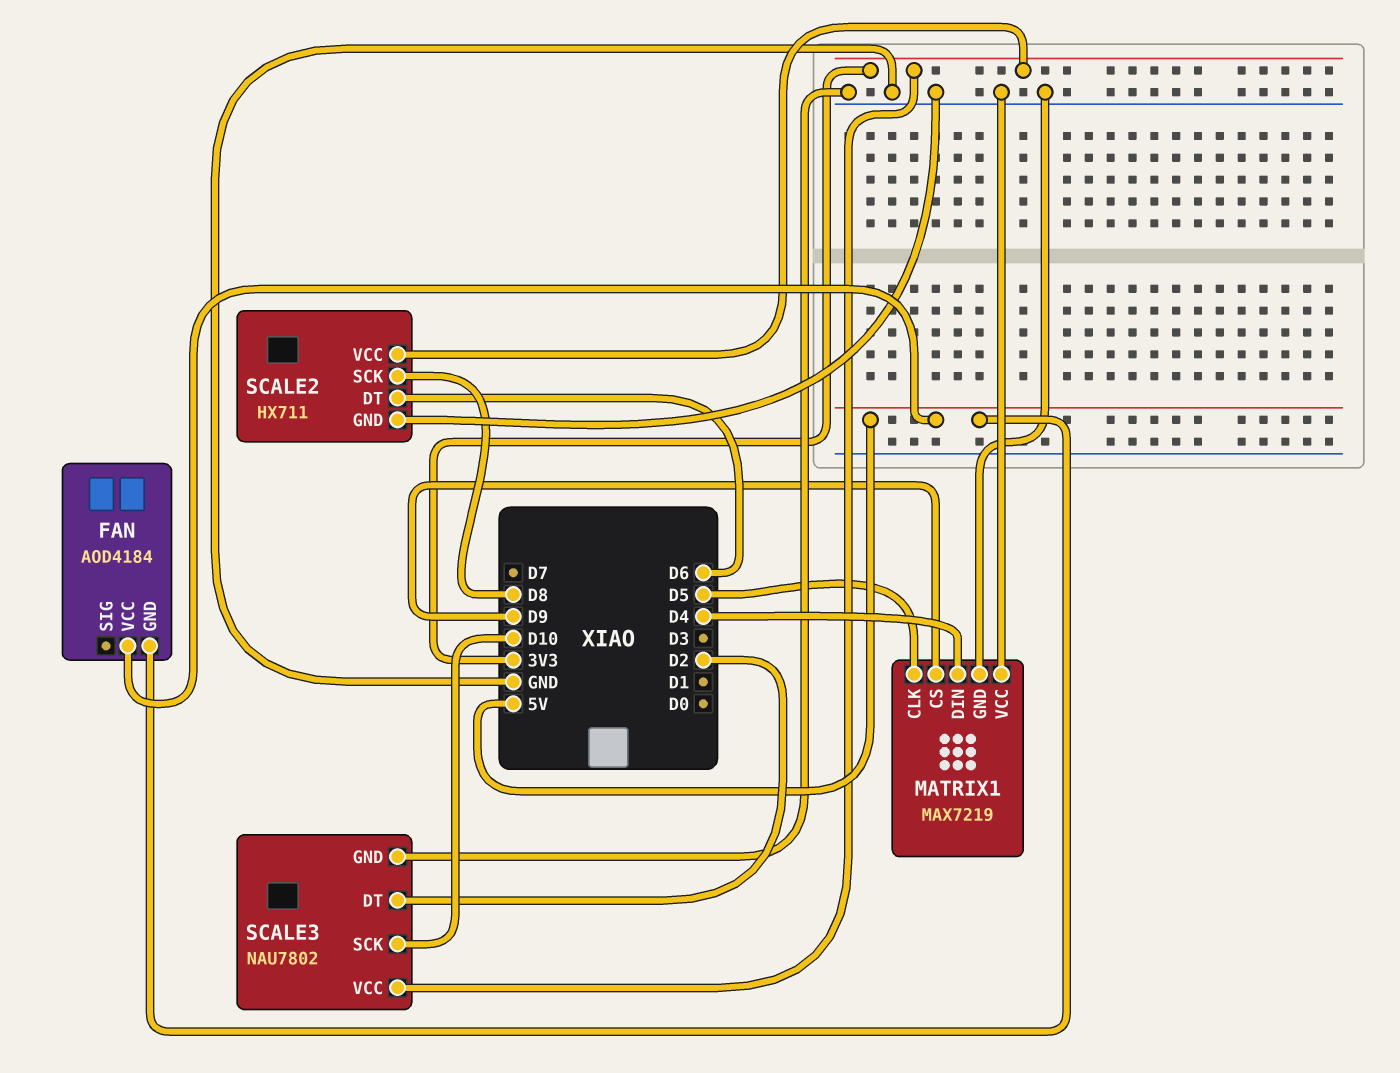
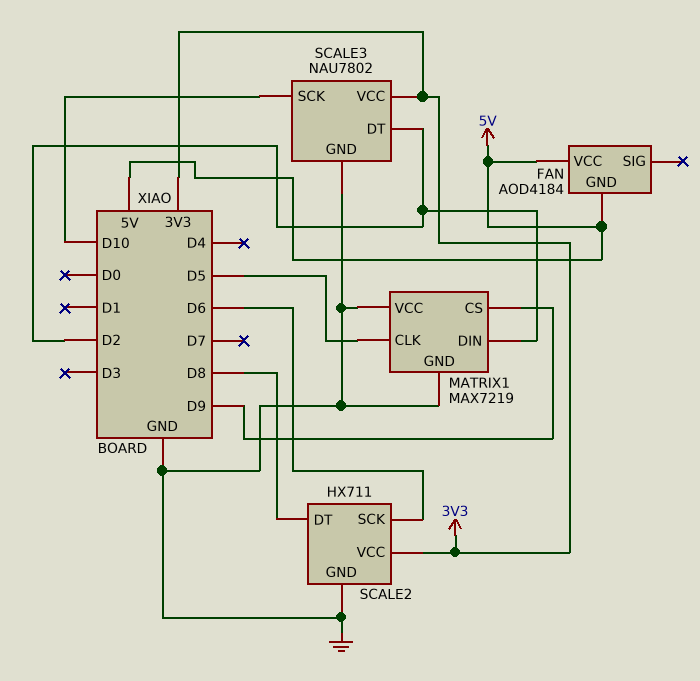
MATRIX1 pin DIN: D4 -> D2
SCALE2 pin DT: D6 -> D8
SCALE2 pin SCK: D8 -> D6

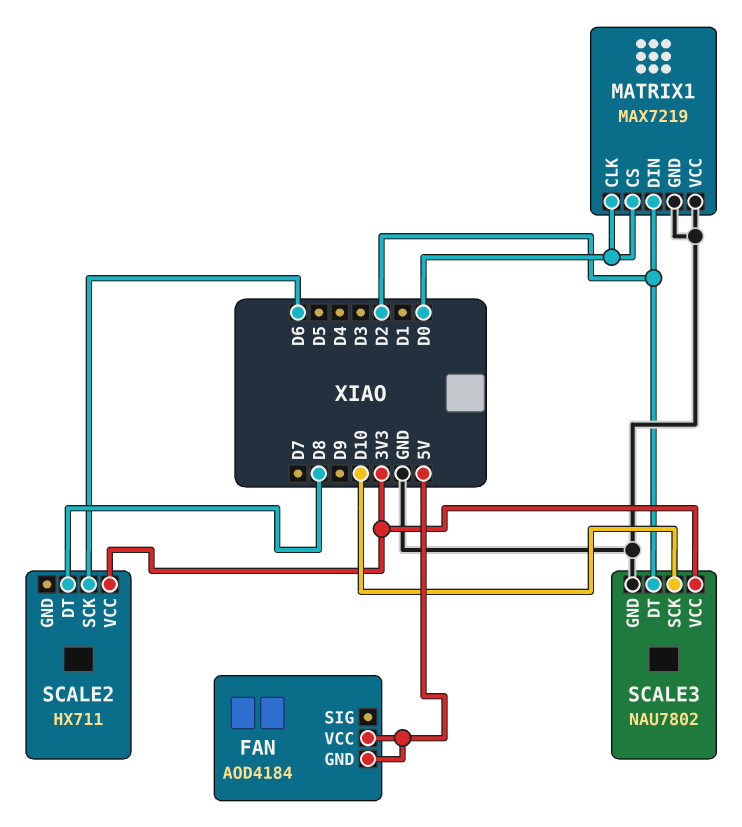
MATRIX1 pin CLK: D5 -> D0
MATRIX1 pin CS: D9 -> D0
SCALE2 pin GND: GND -> none

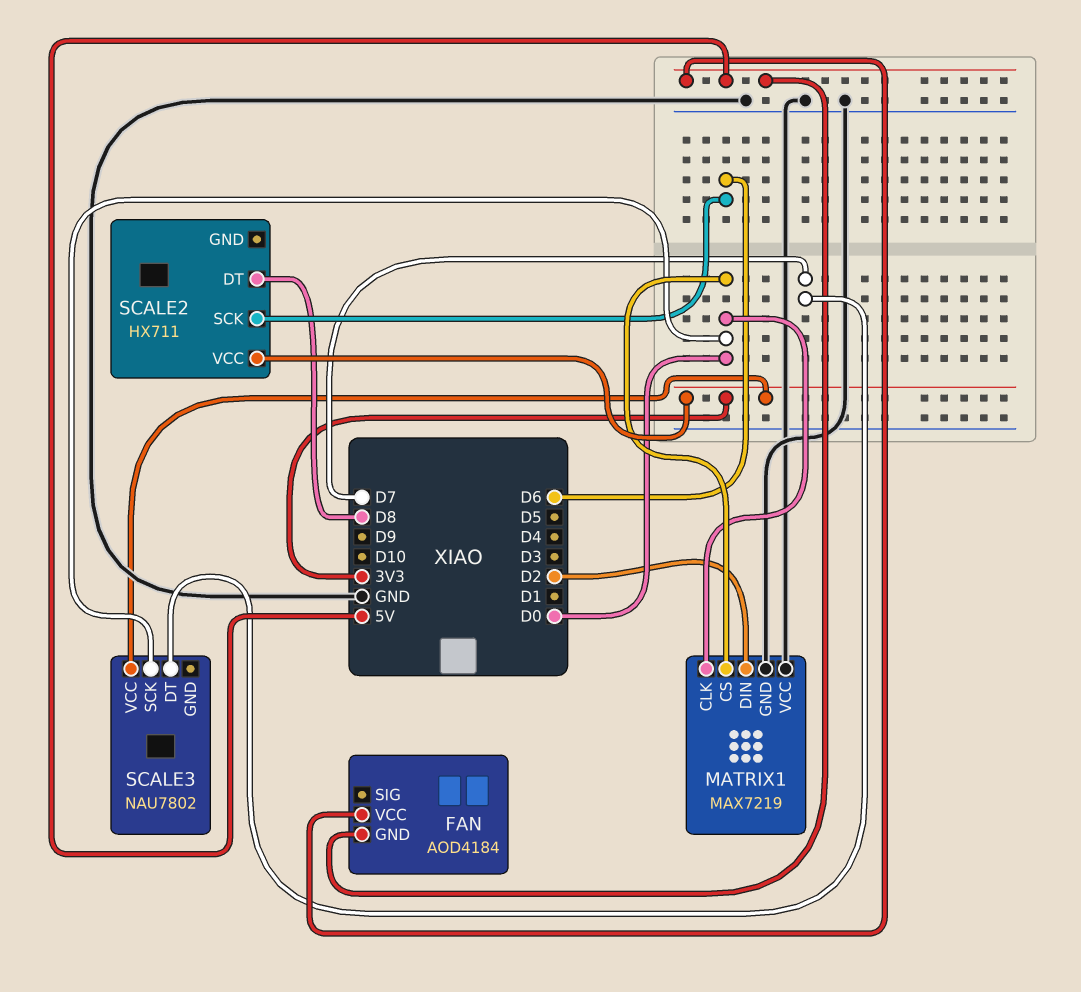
SCALE3 pin DT: D2 -> D7
SCALE3 pin GND: GND -> none
SCALE3 pin SCK: D10 -> D0

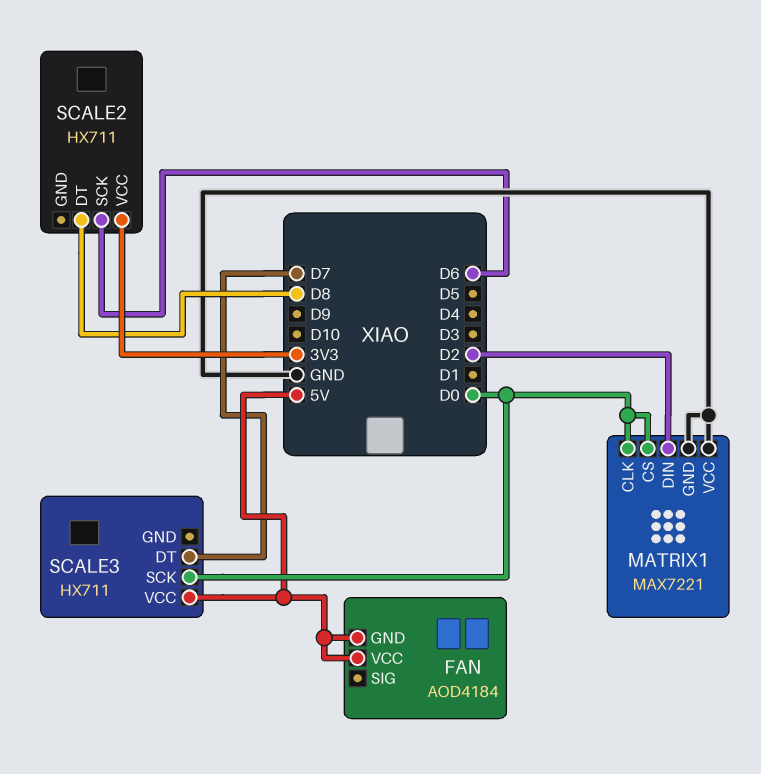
MATRIX1: MAX7219 -> MAX7221
SCALE3: NAU7802 -> HX711
SCALE3 pin VCC: 3V3 -> 5V

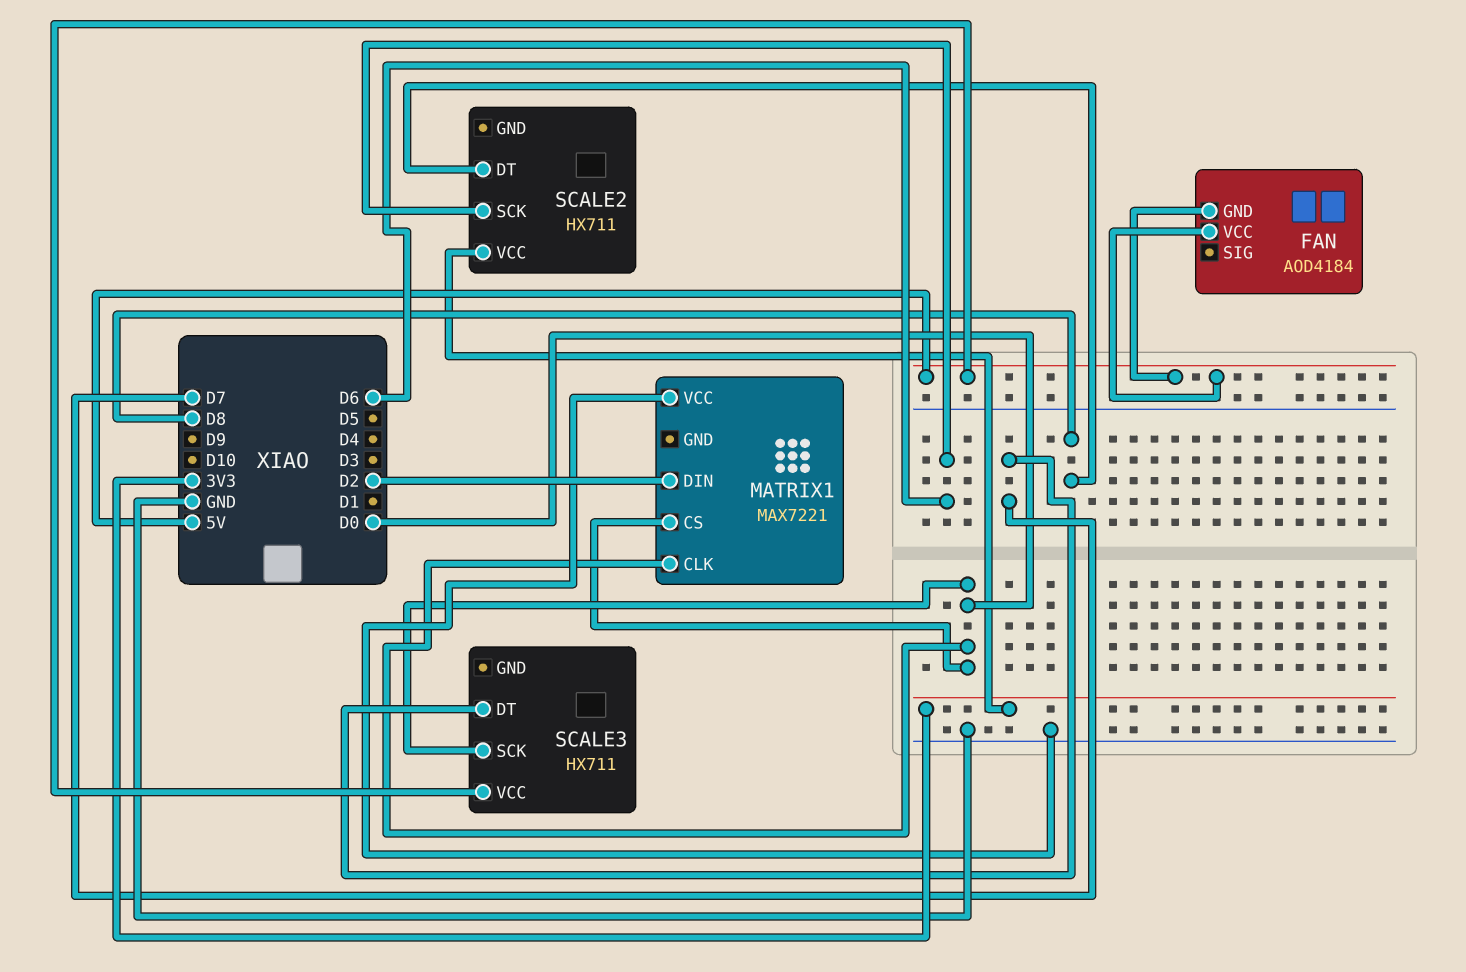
MATRIX1 pin GND: GND -> none

